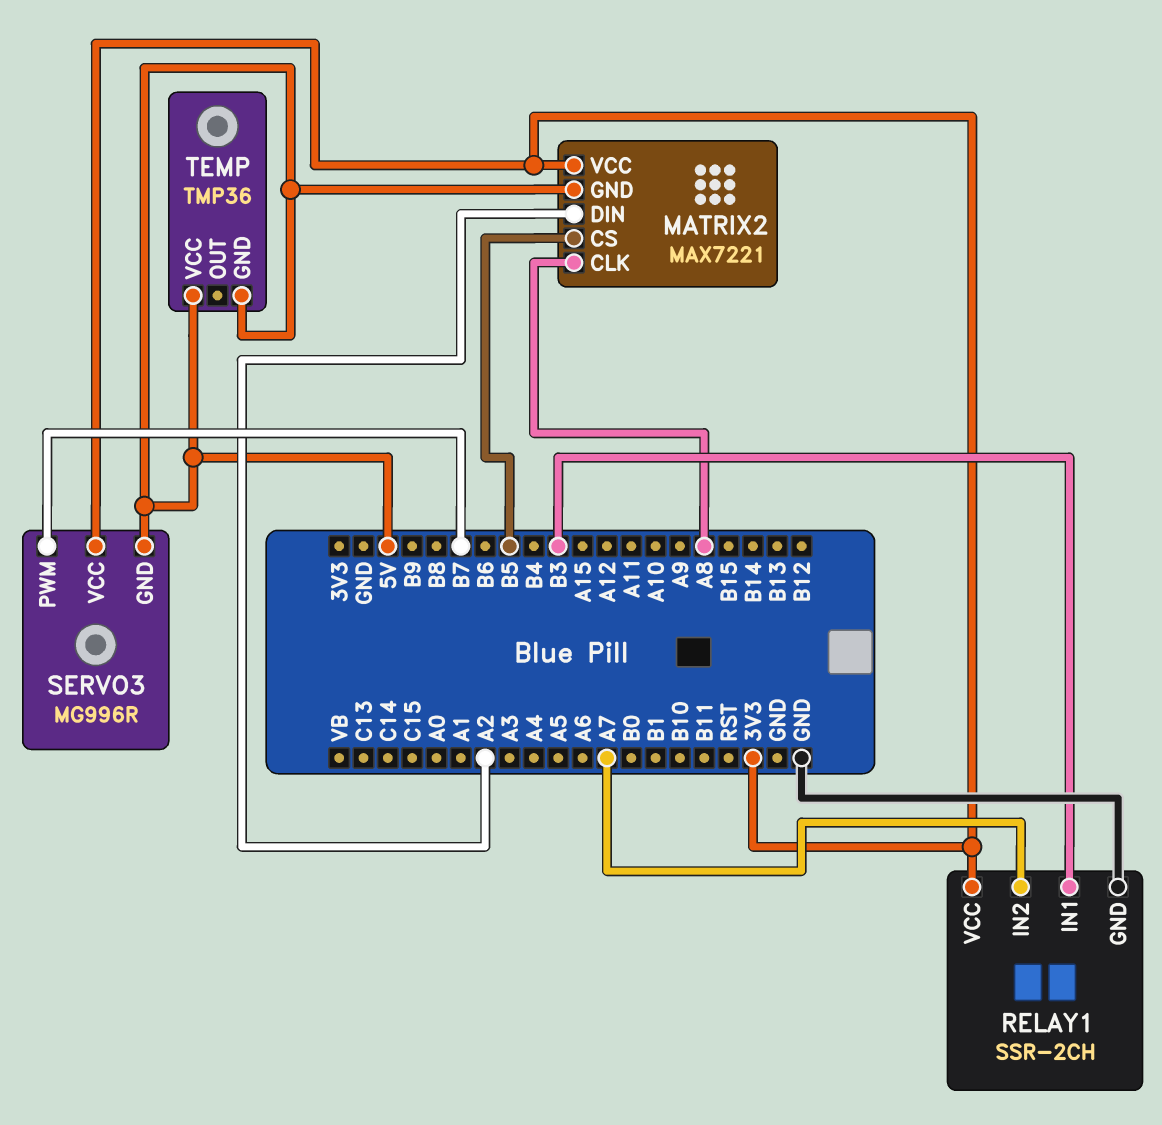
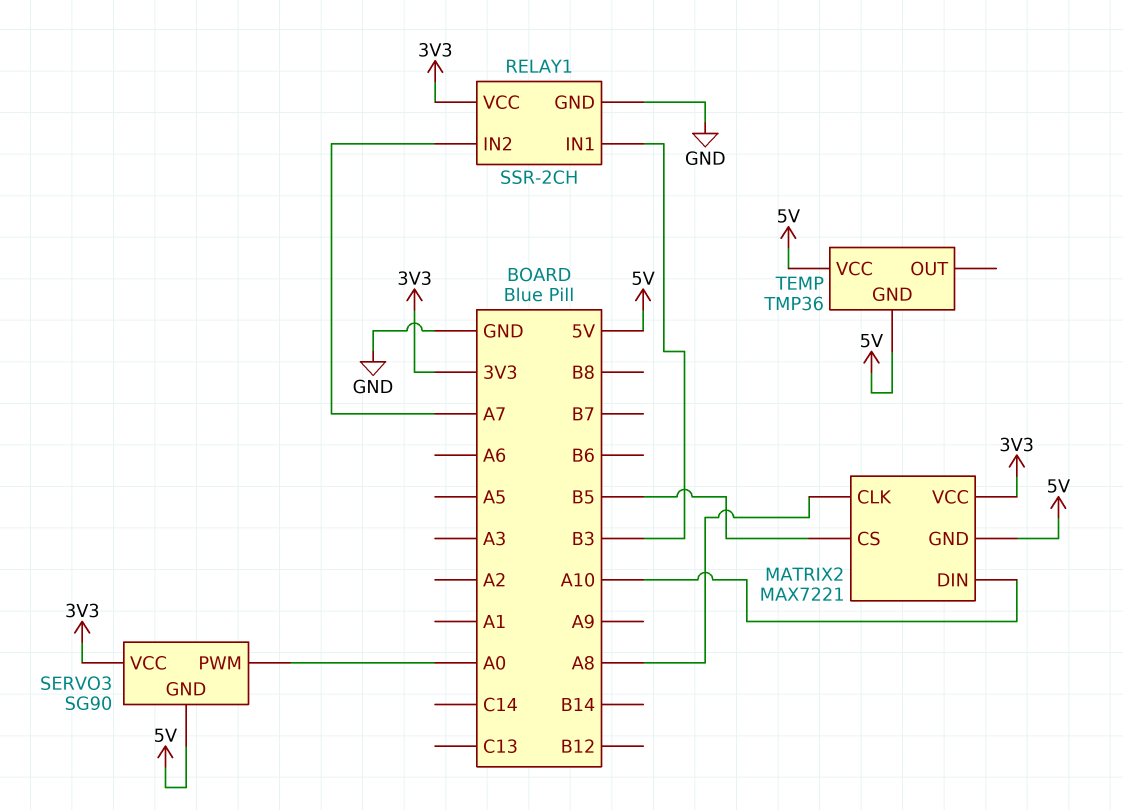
MATRIX2 pin DIN: A2 -> A10
SERVO3: MG996R -> SG90
SERVO3 pin PWM: B7 -> A0

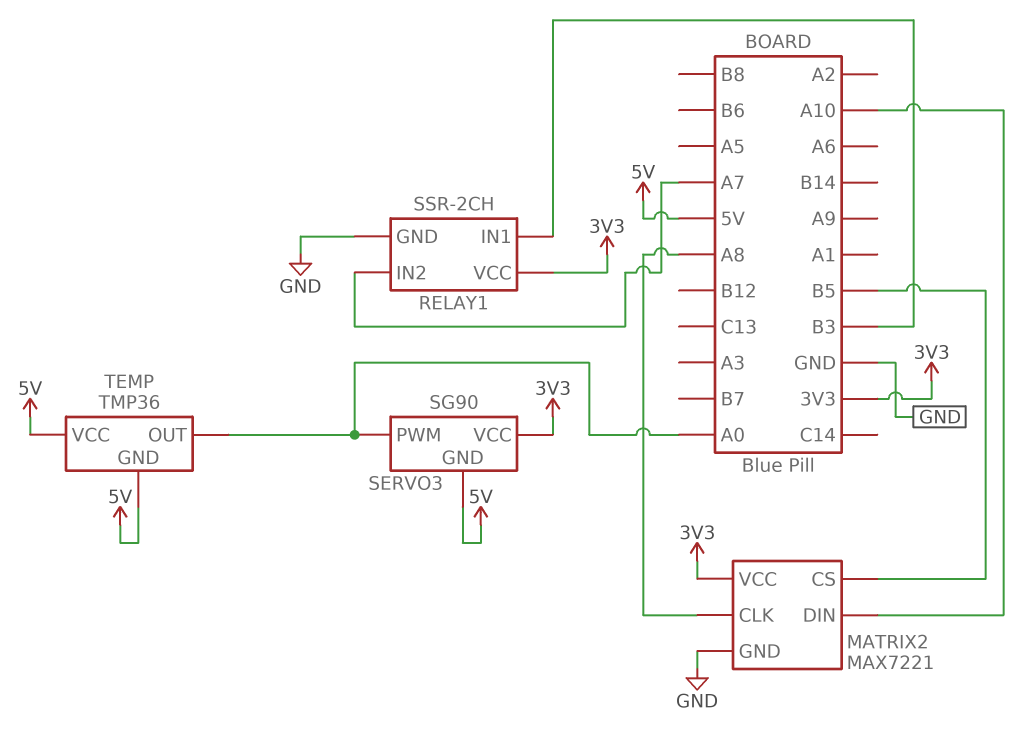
MATRIX2 pin GND: 5V -> GND
TEMP pin OUT: none -> A0

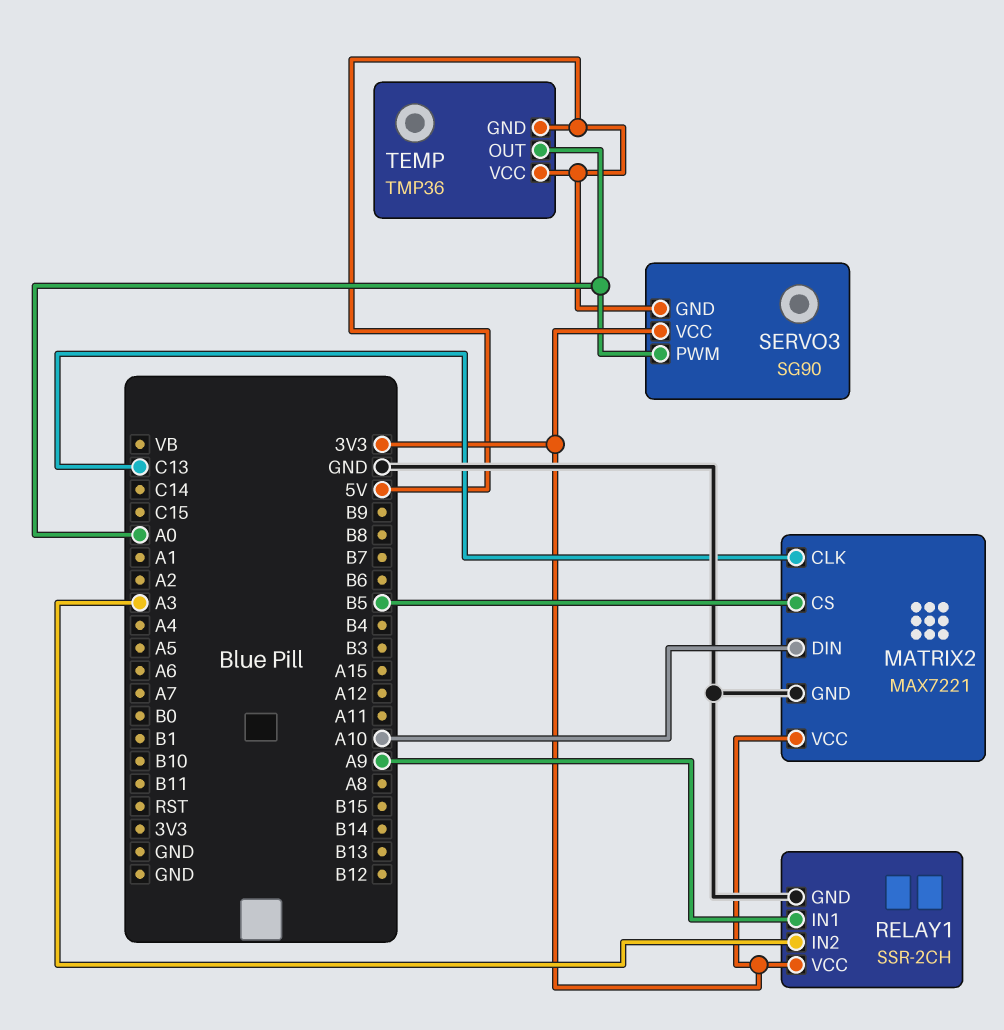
MATRIX2 pin CLK: A8 -> C13
RELAY1 pin IN1: B3 -> A9
RELAY1 pin IN2: A7 -> A3

